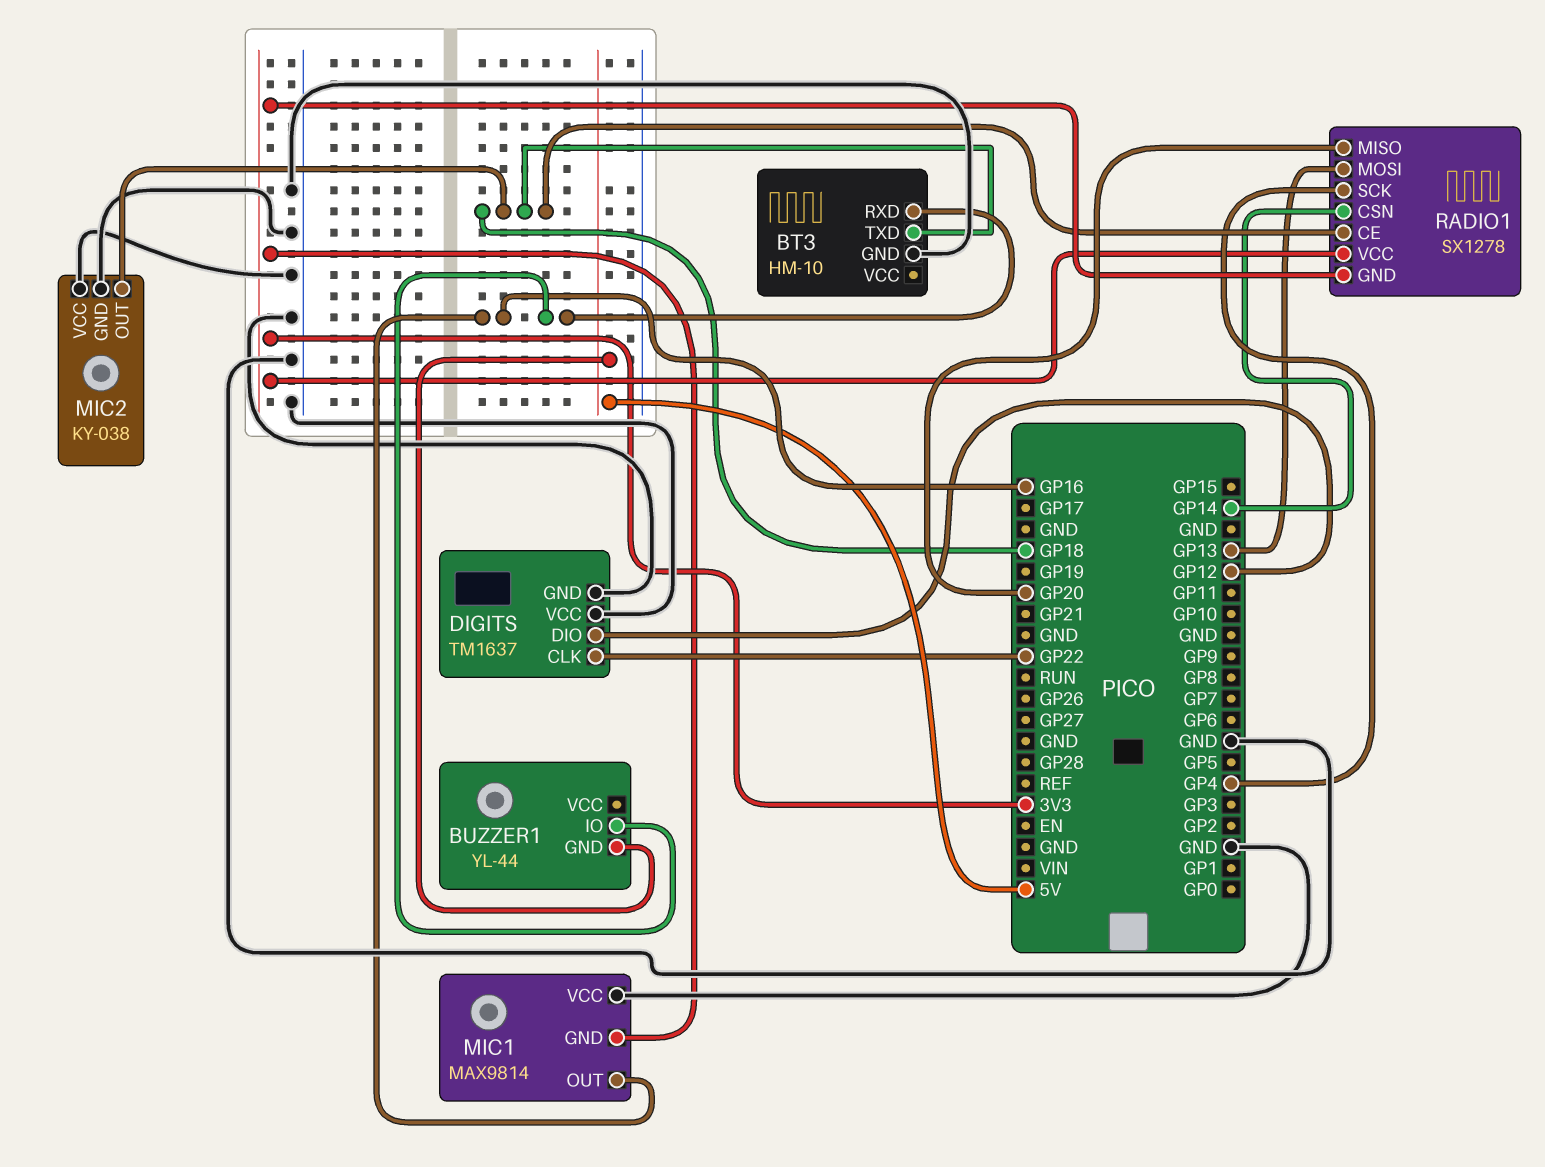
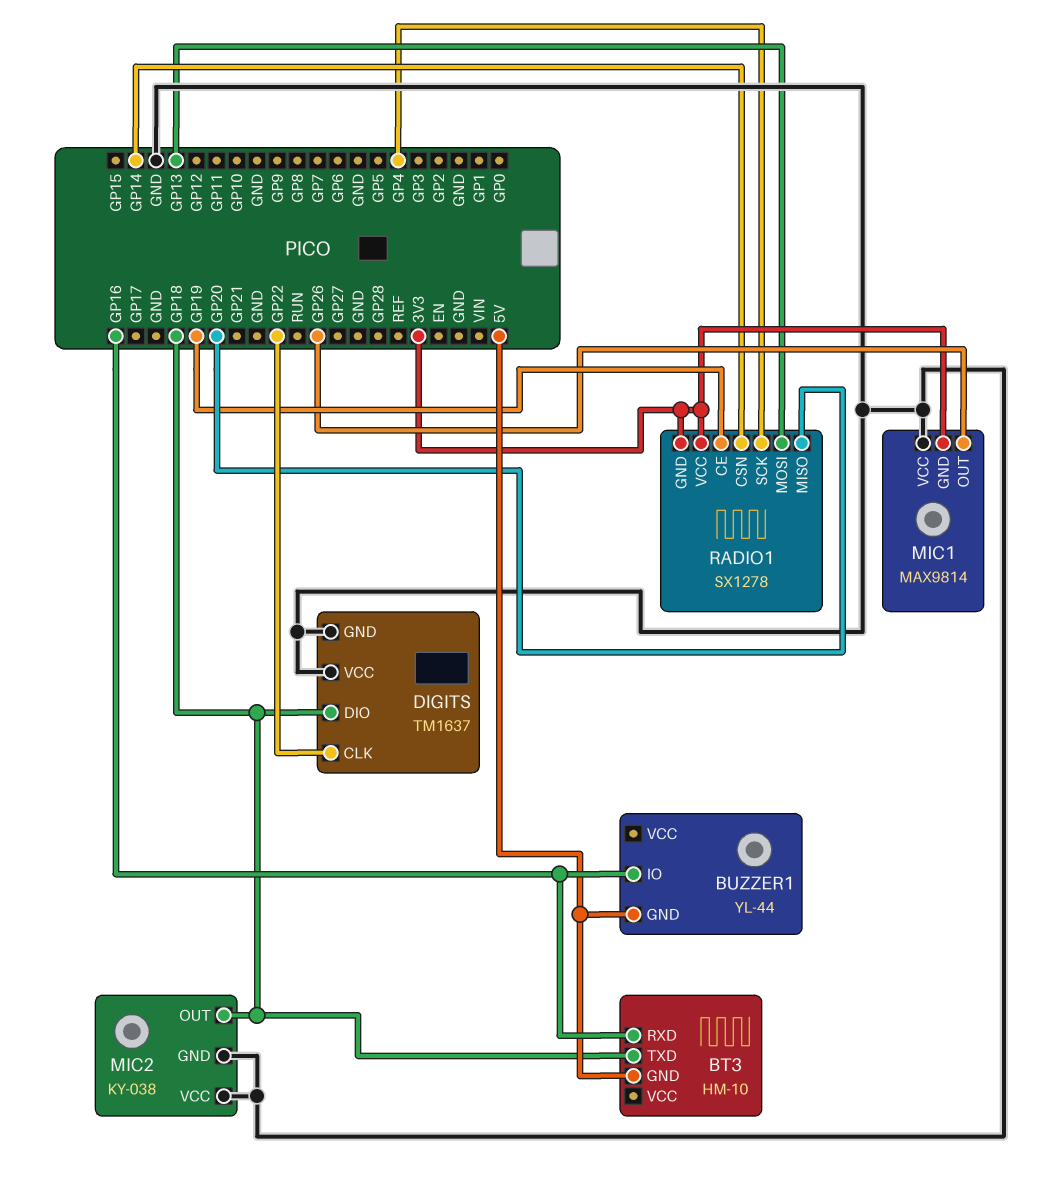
BT3 pin GND: GND -> 5V
DIGITS pin DIO: GP12 -> GP18
MIC1 pin OUT: GP16 -> GP26
RADIO1 pin CE: GP18 -> GP19

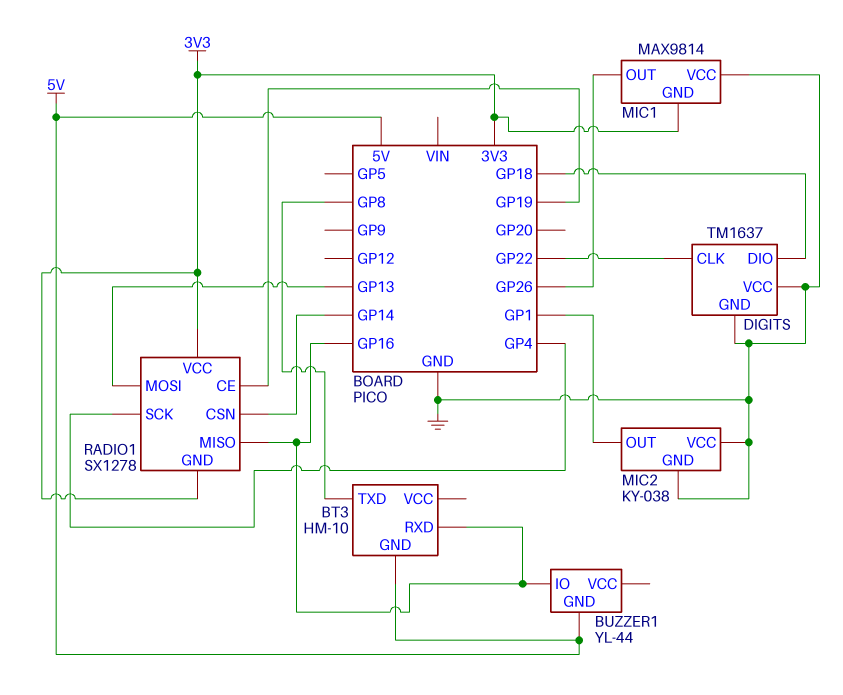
BT3 pin TXD: GP18 -> GP8
MIC2 pin OUT: GP18 -> GP1
RADIO1 pin MISO: GP20 -> GP16

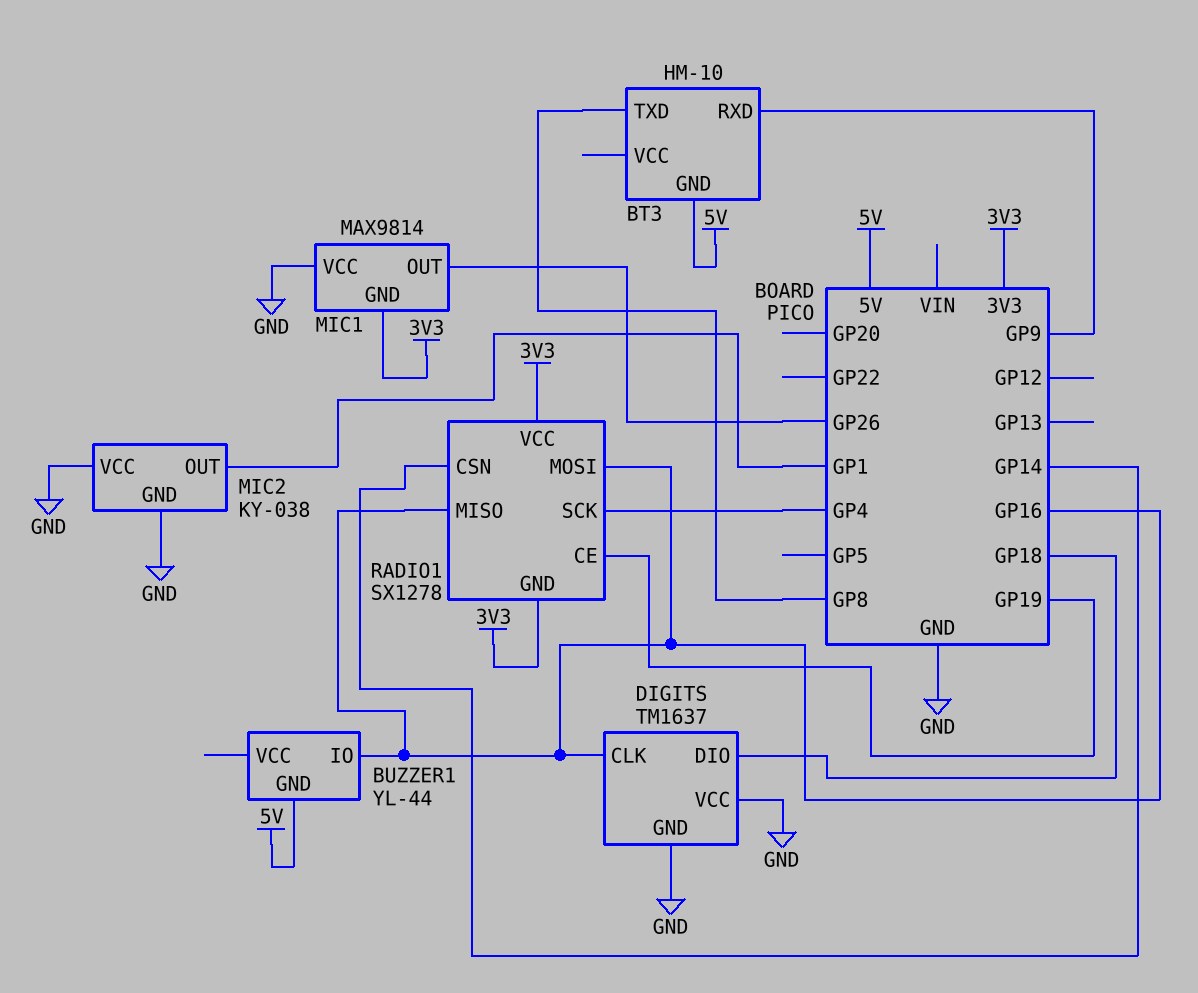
BT3 pin RXD: GP16 -> GP9
DIGITS pin CLK: GP22 -> GP16
RADIO1 pin MOSI: GP13 -> GP16

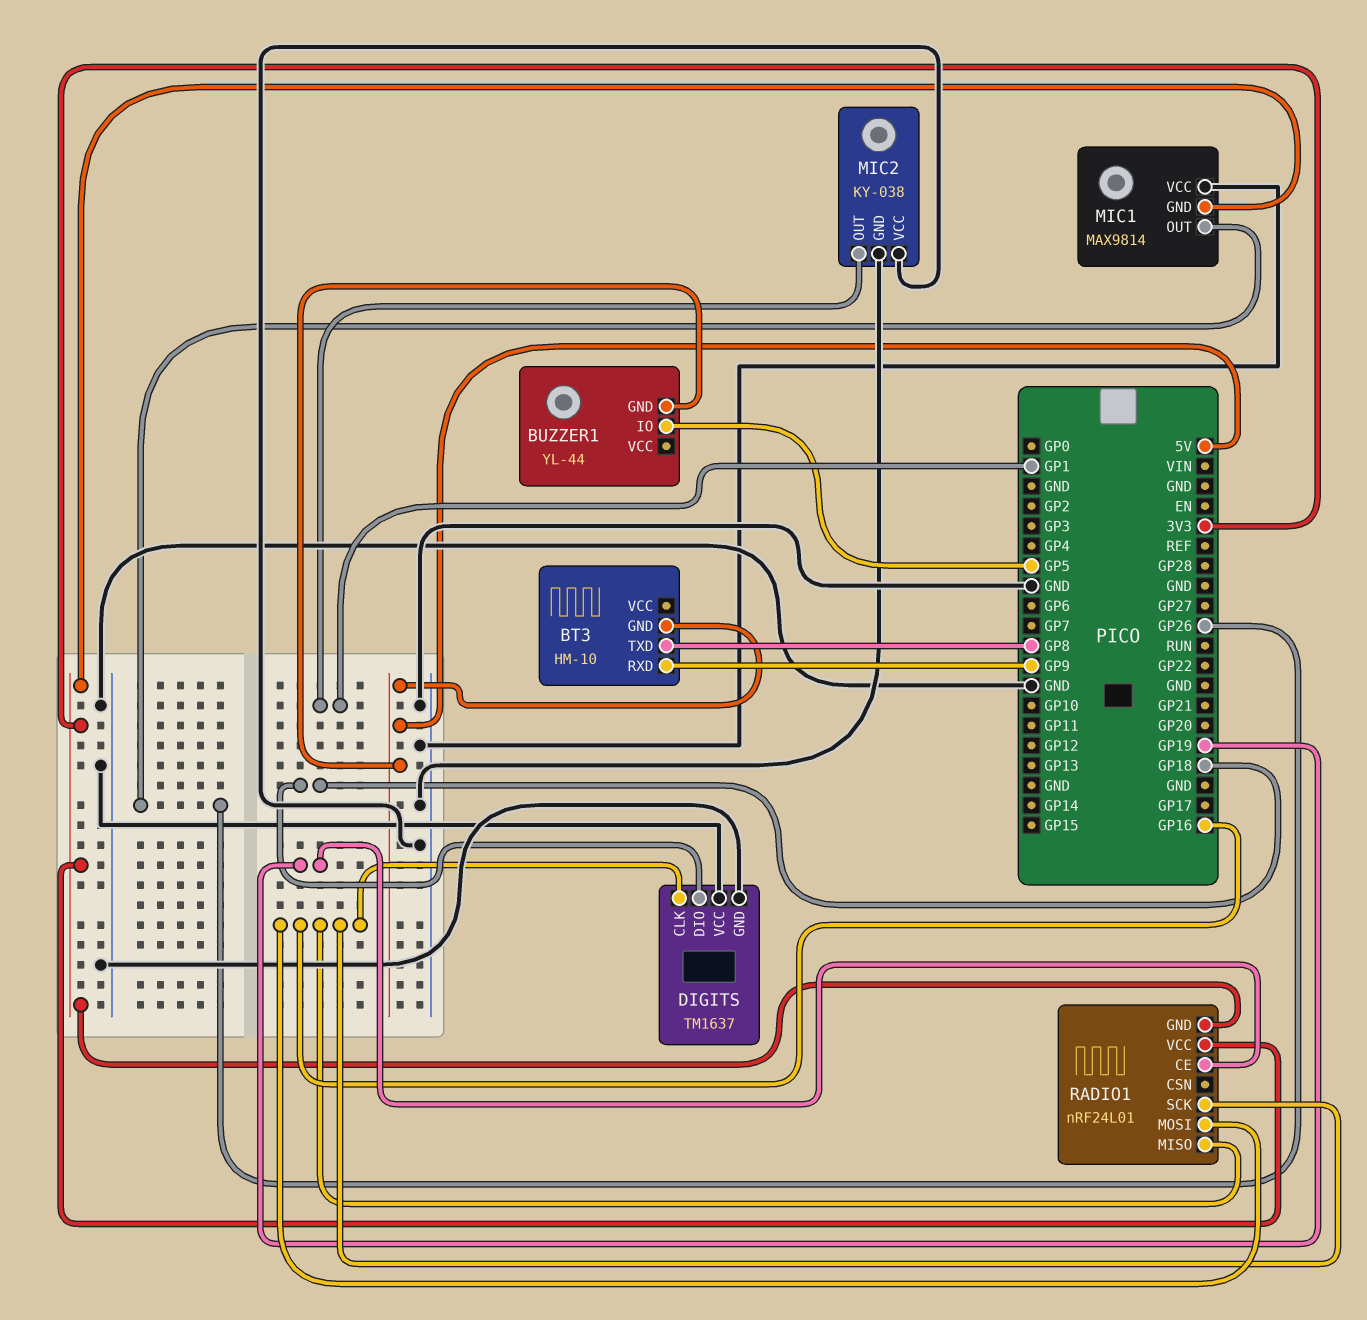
BUZZER1 pin IO: GP16 -> GP5
RADIO1: SX1278 -> nRF24L01
RADIO1 pin CSN: GP14 -> none
RADIO1 pin SCK: GP4 -> GP16

